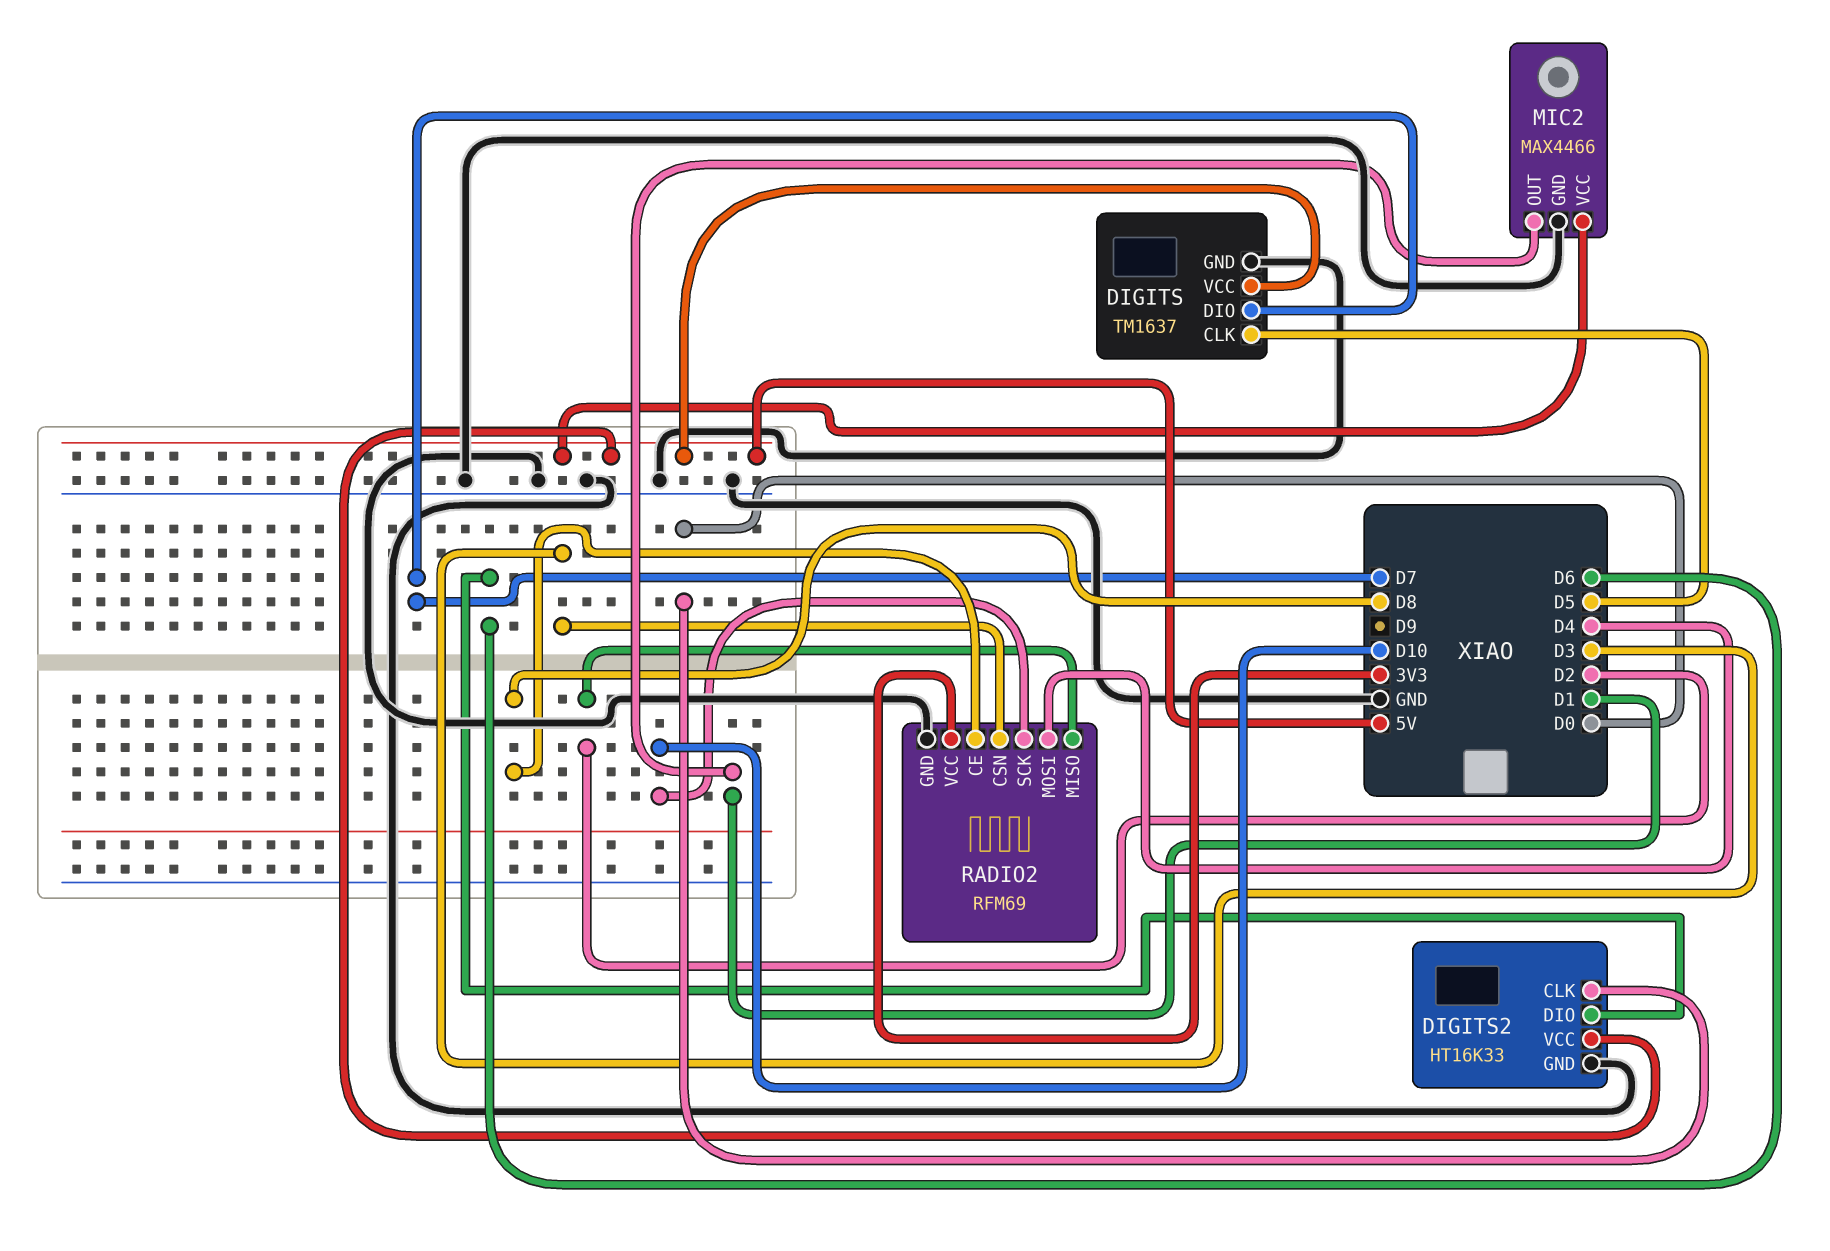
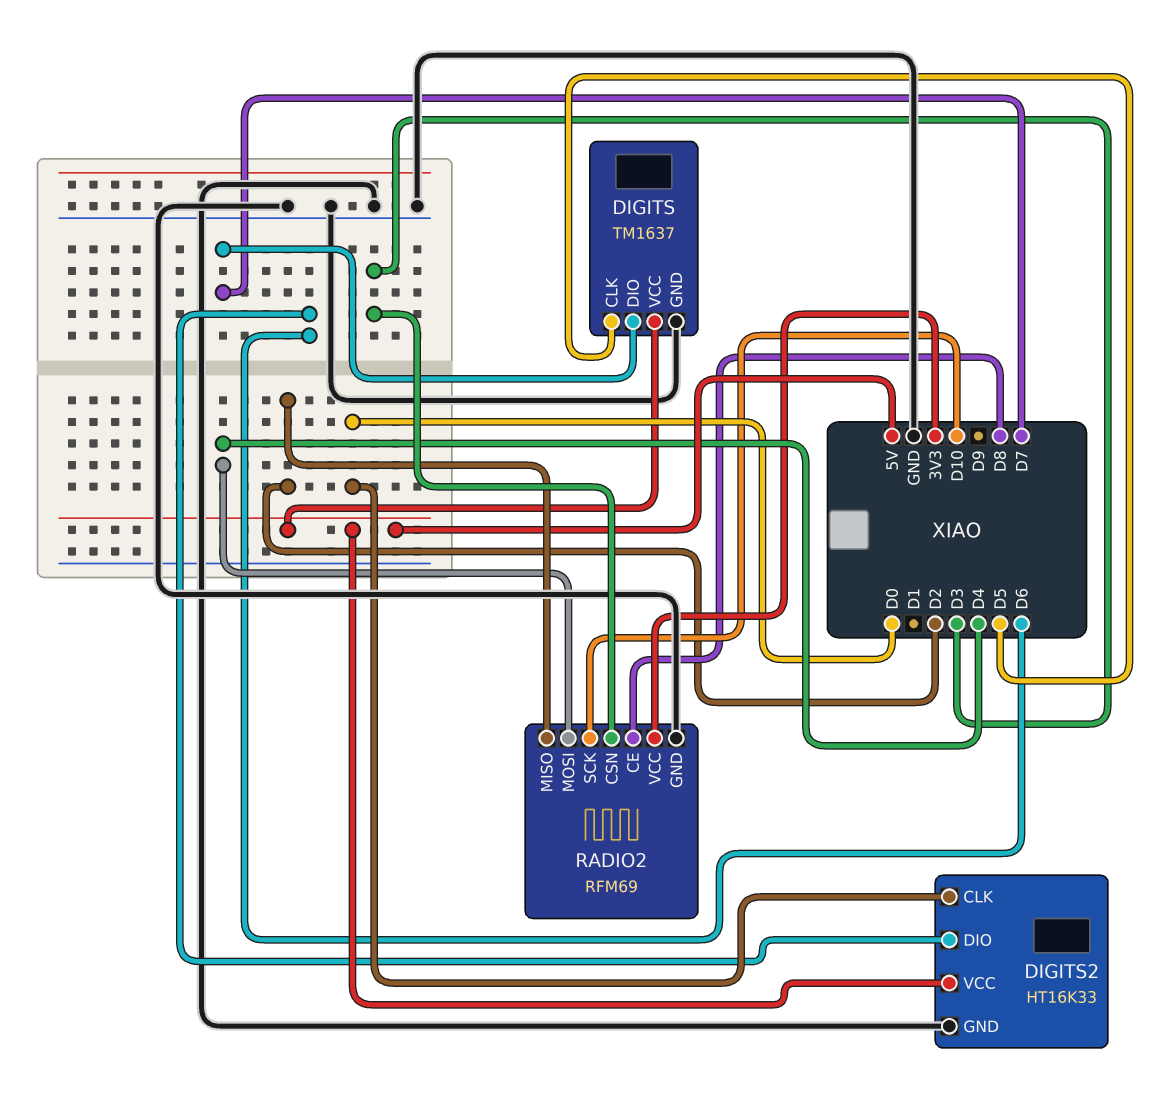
MIC2: MAX4466 -> none
MIC2 pin GND: GND -> none
MIC2 pin OUT: D1 -> none
MIC2 pin VCC: 5V -> none

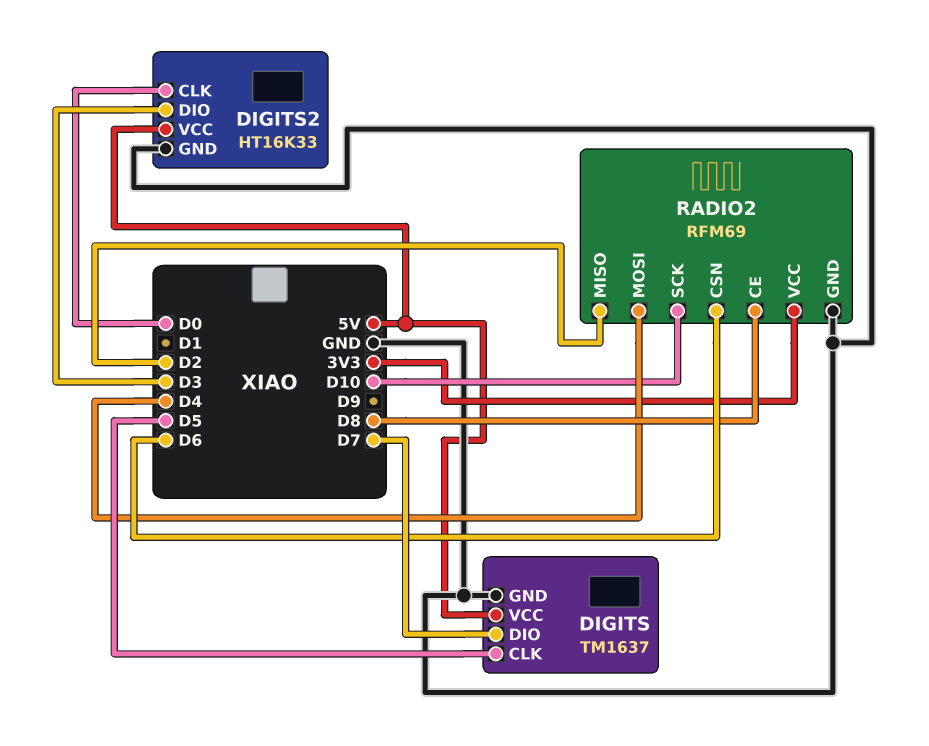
DIGITS2 pin DIO: D6 -> D3
RADIO2 pin CSN: D3 -> D6

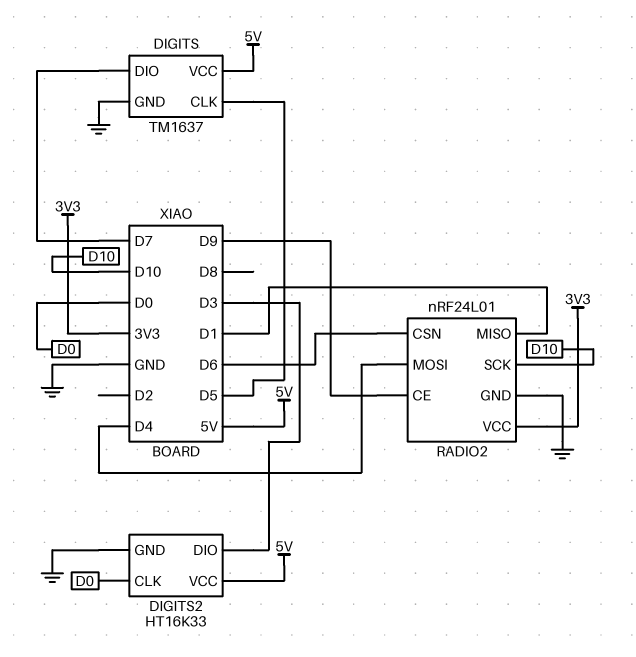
RADIO2: RFM69 -> nRF24L01
RADIO2 pin CE: D8 -> D9
RADIO2 pin MISO: D2 -> D1

